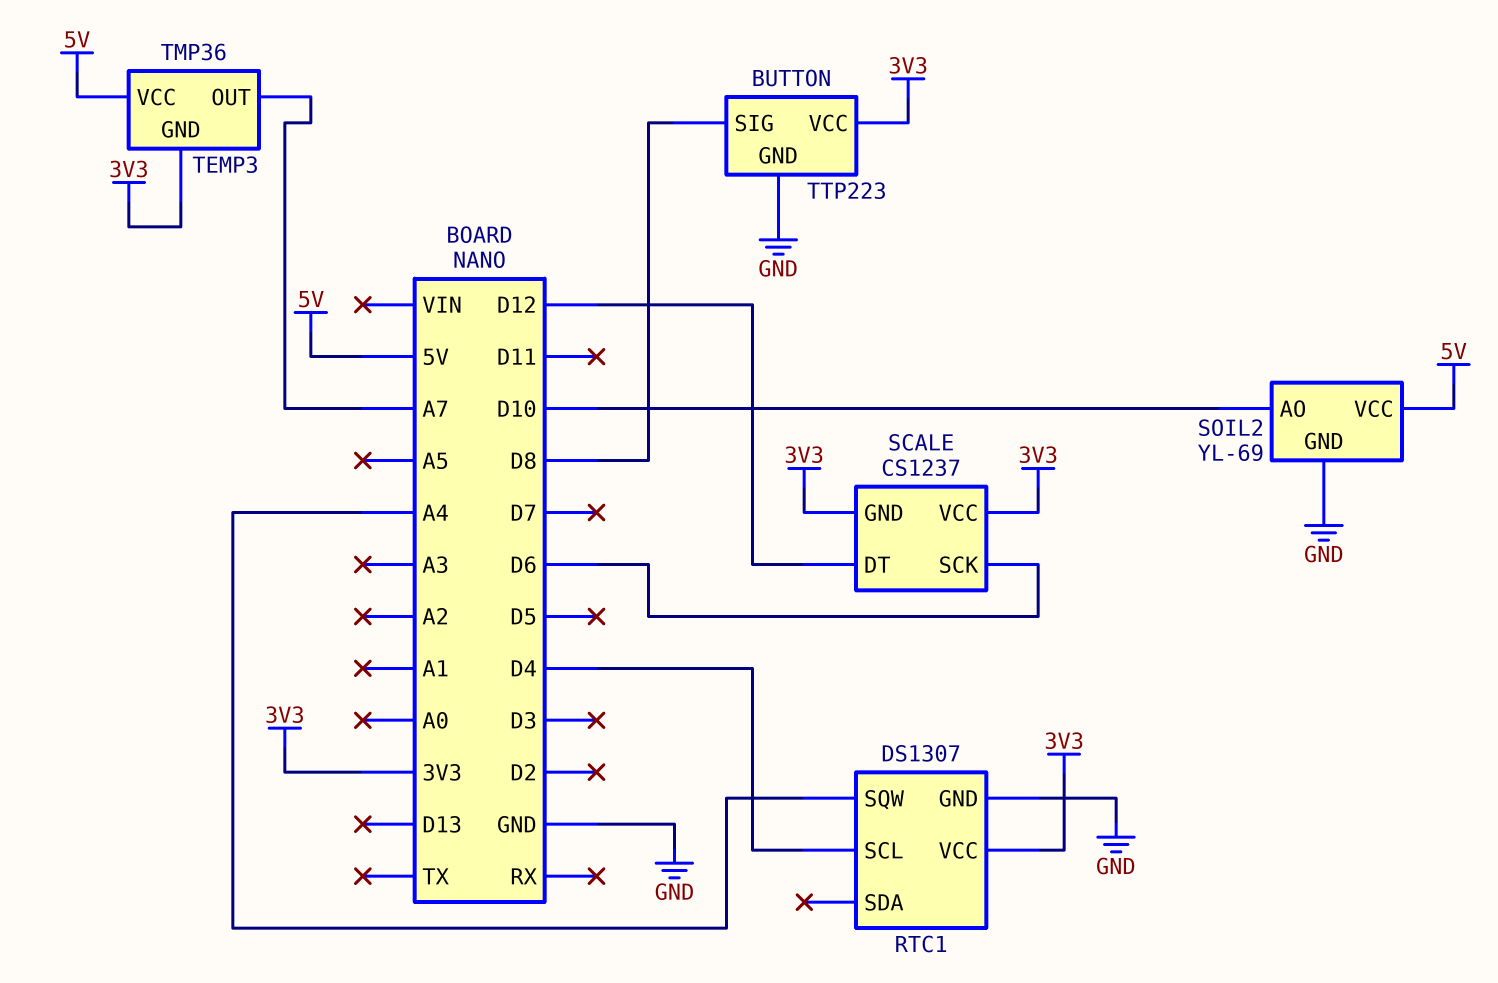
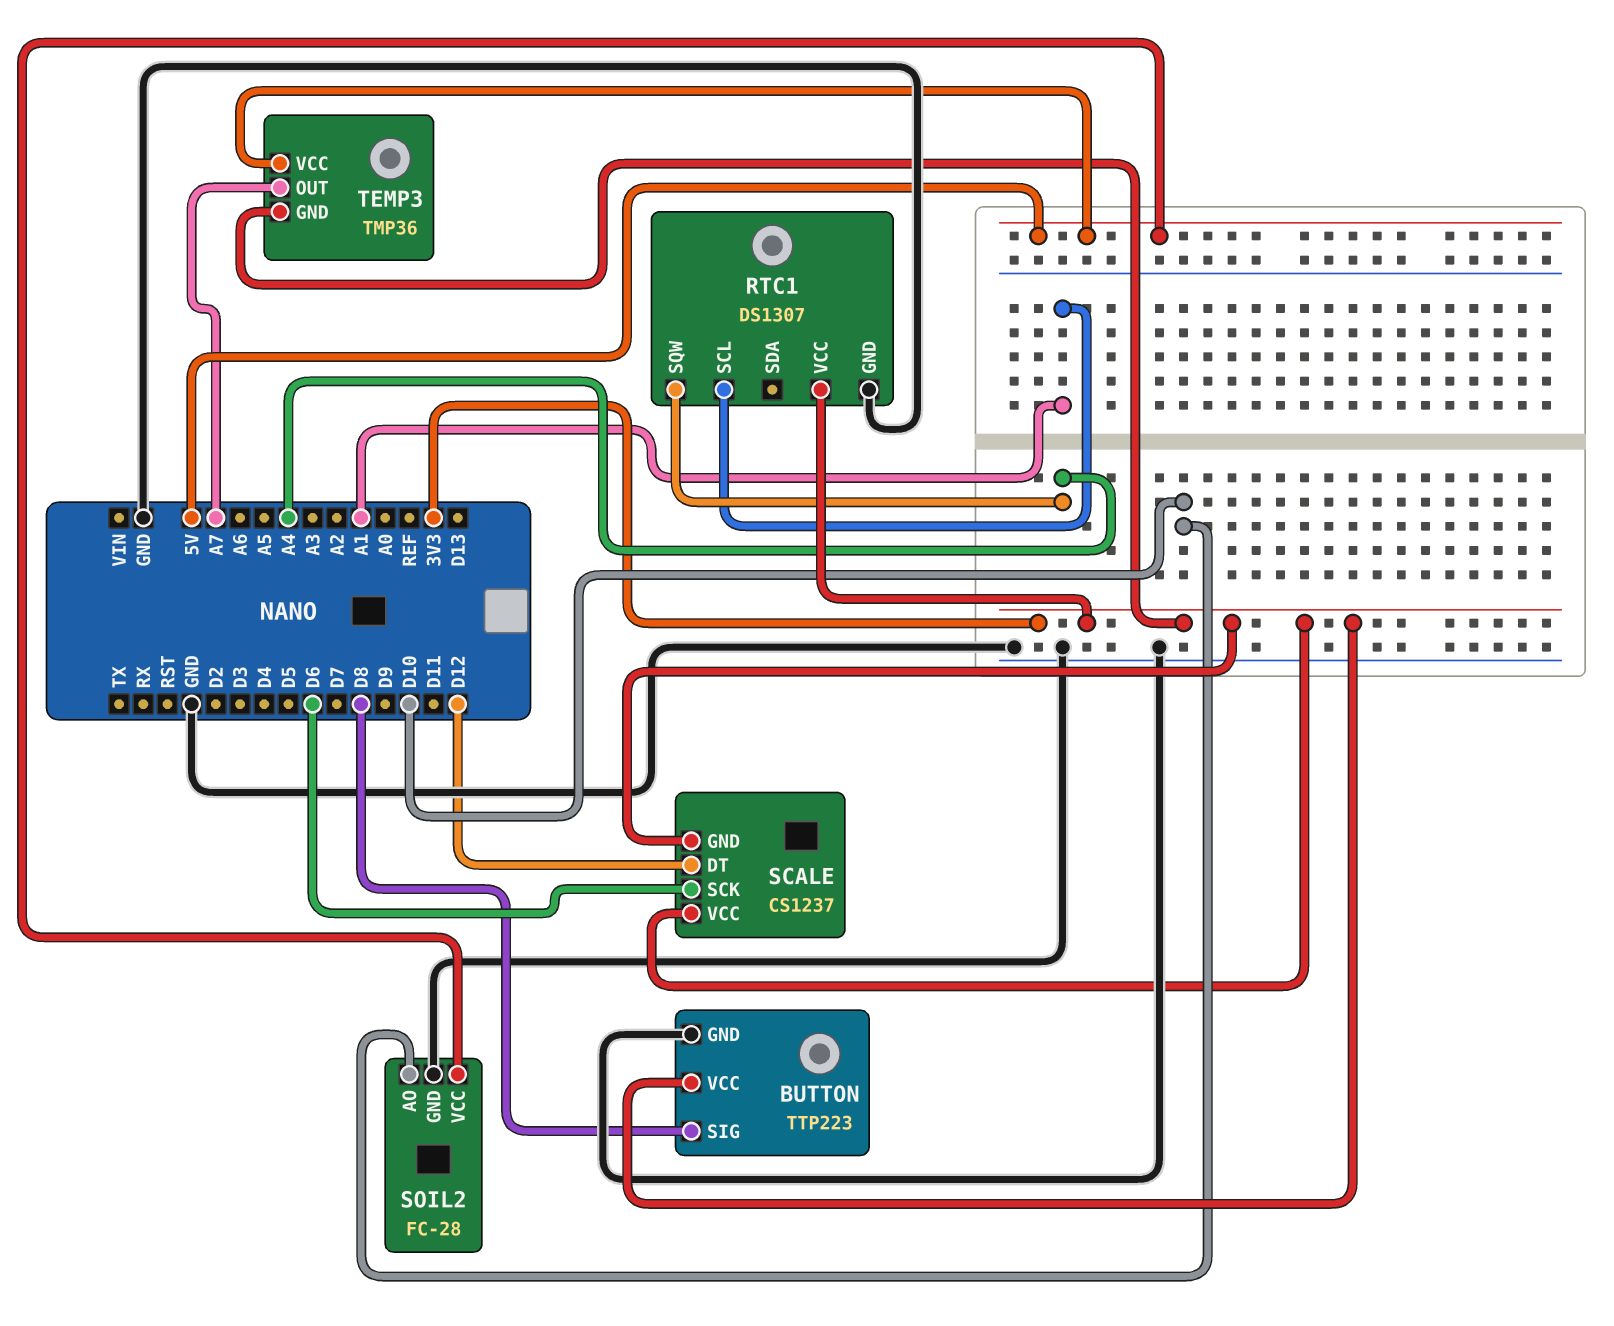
RTC1 pin SCL: D4 -> A1
SOIL2: YL-69 -> FC-28

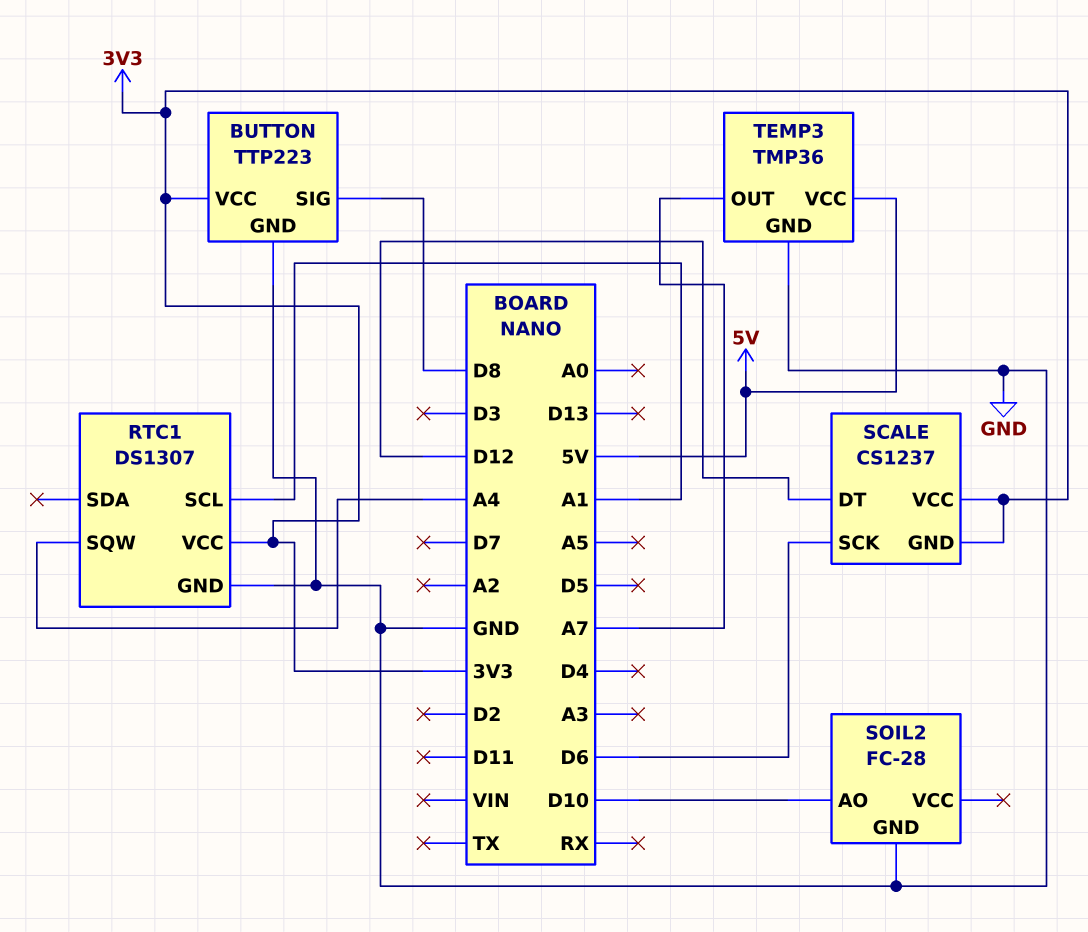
SOIL2 pin VCC: 5V -> none
TEMP3 pin GND: 3V3 -> GND

